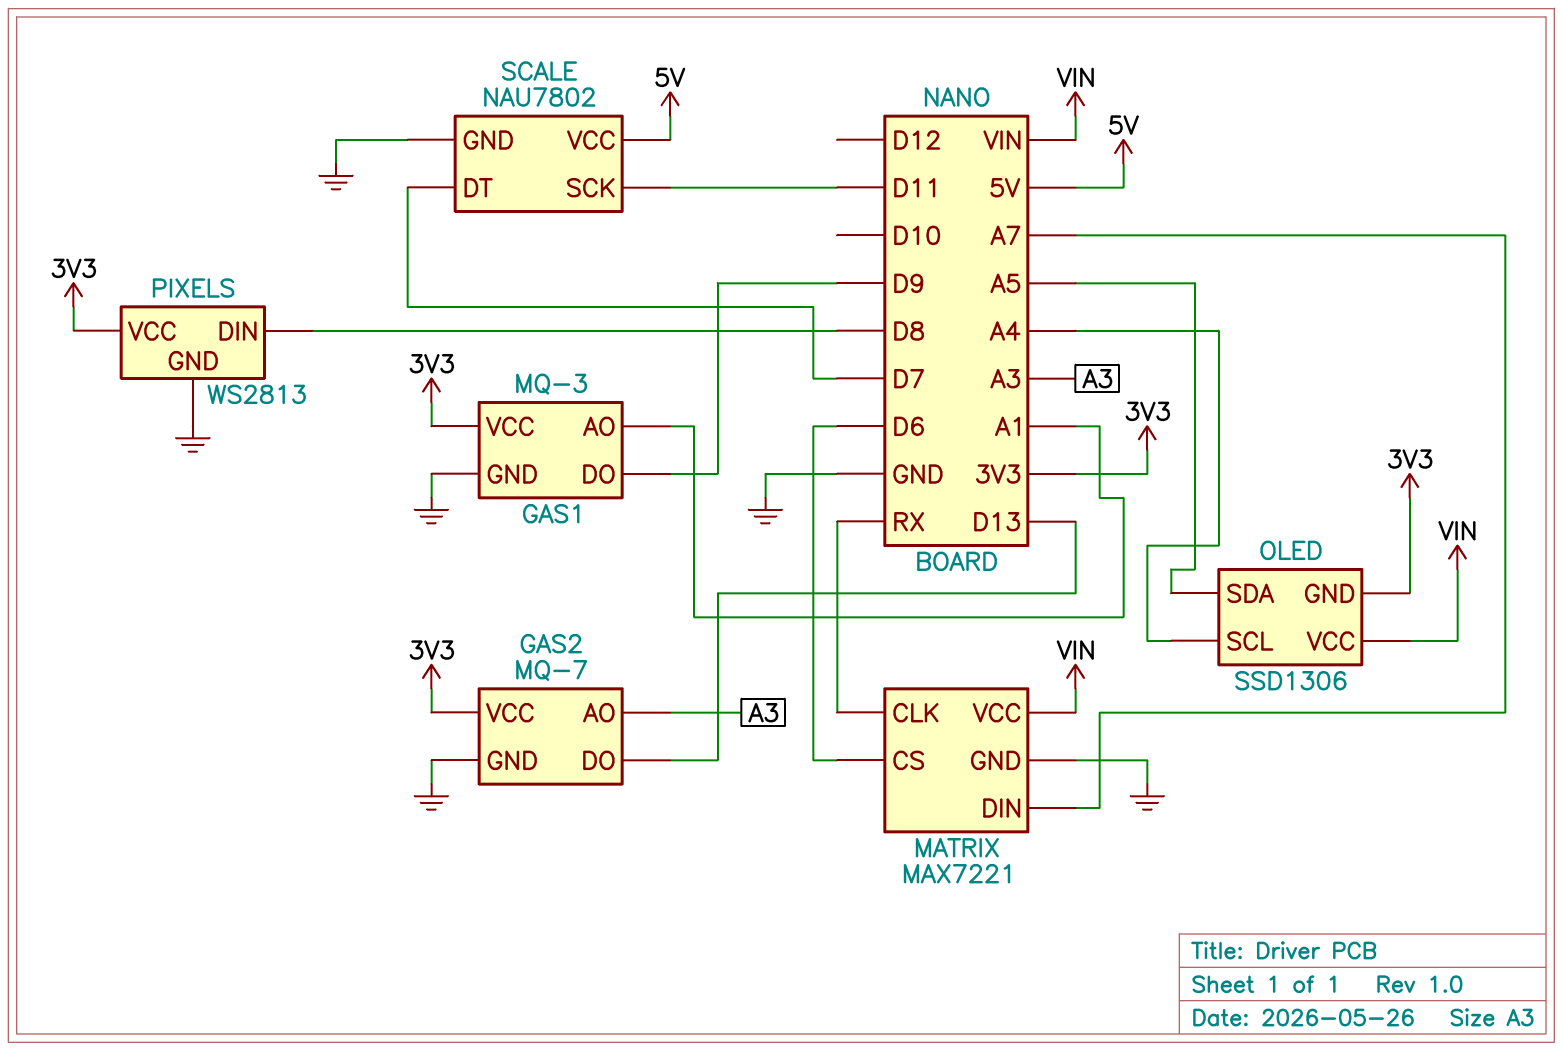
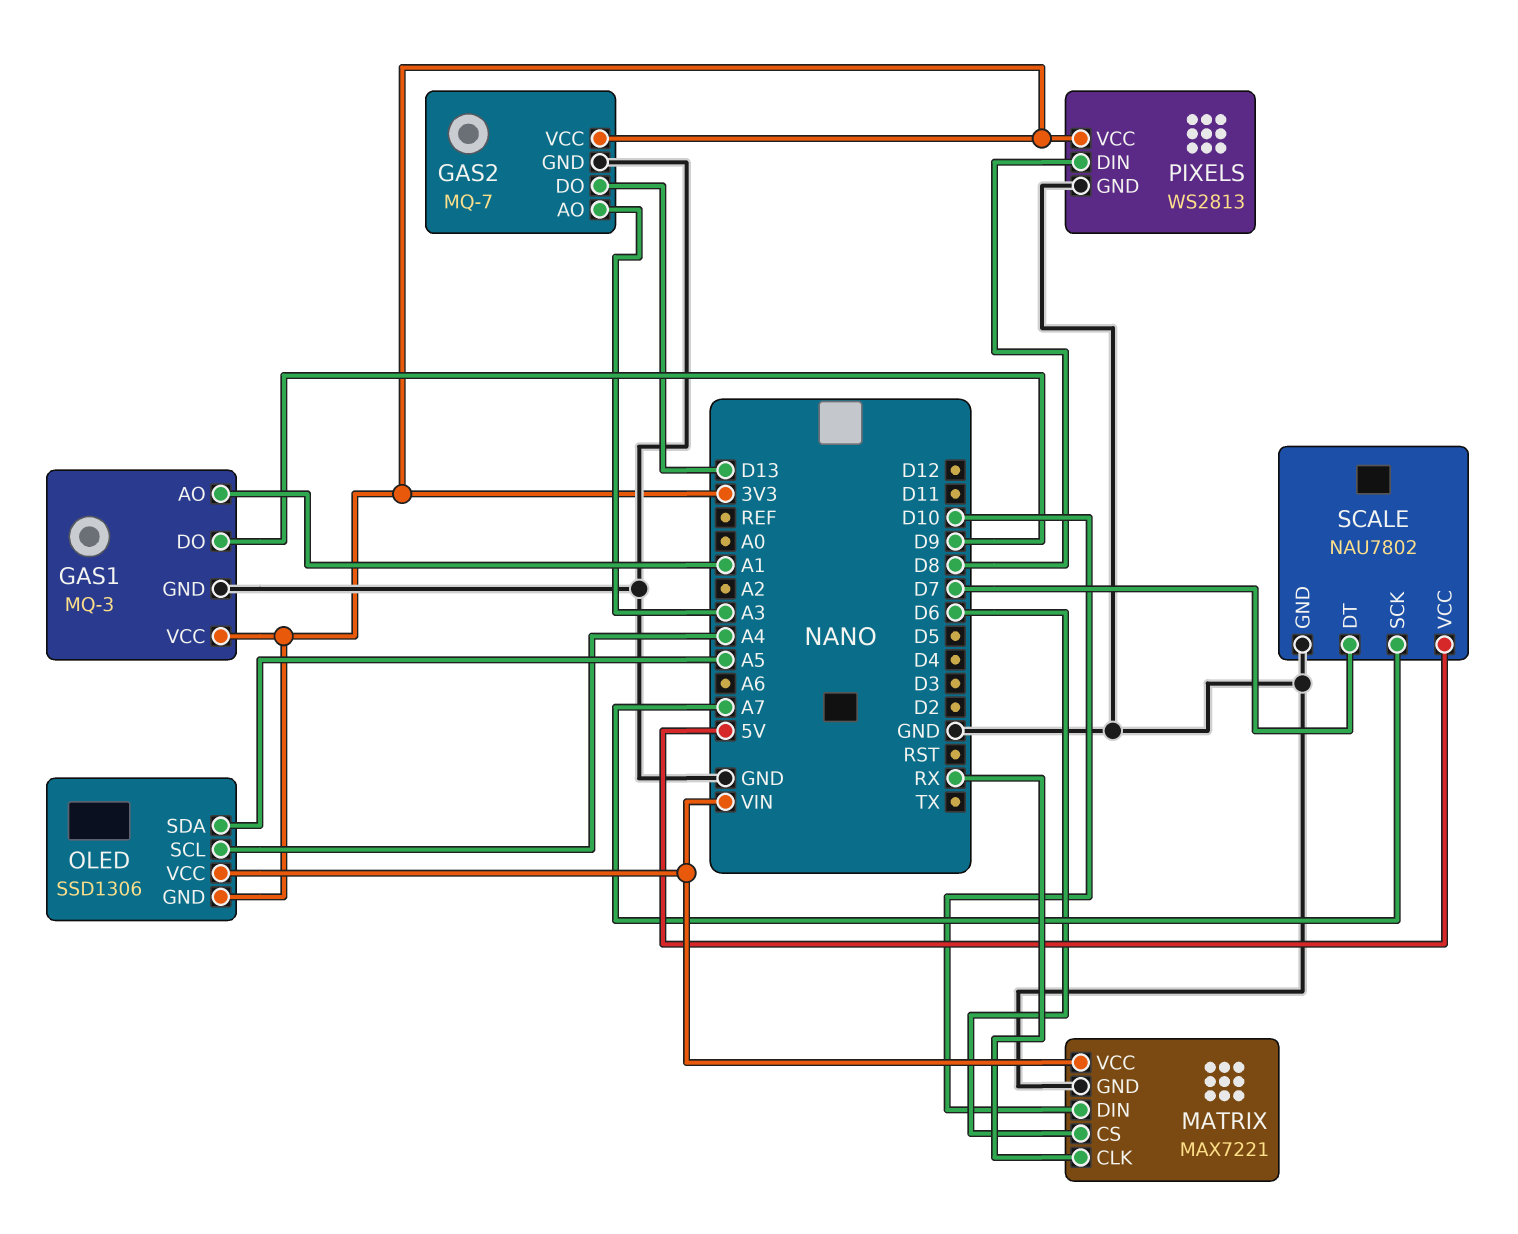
MATRIX pin DIN: A7 -> D10
SCALE pin SCK: D11 -> A7

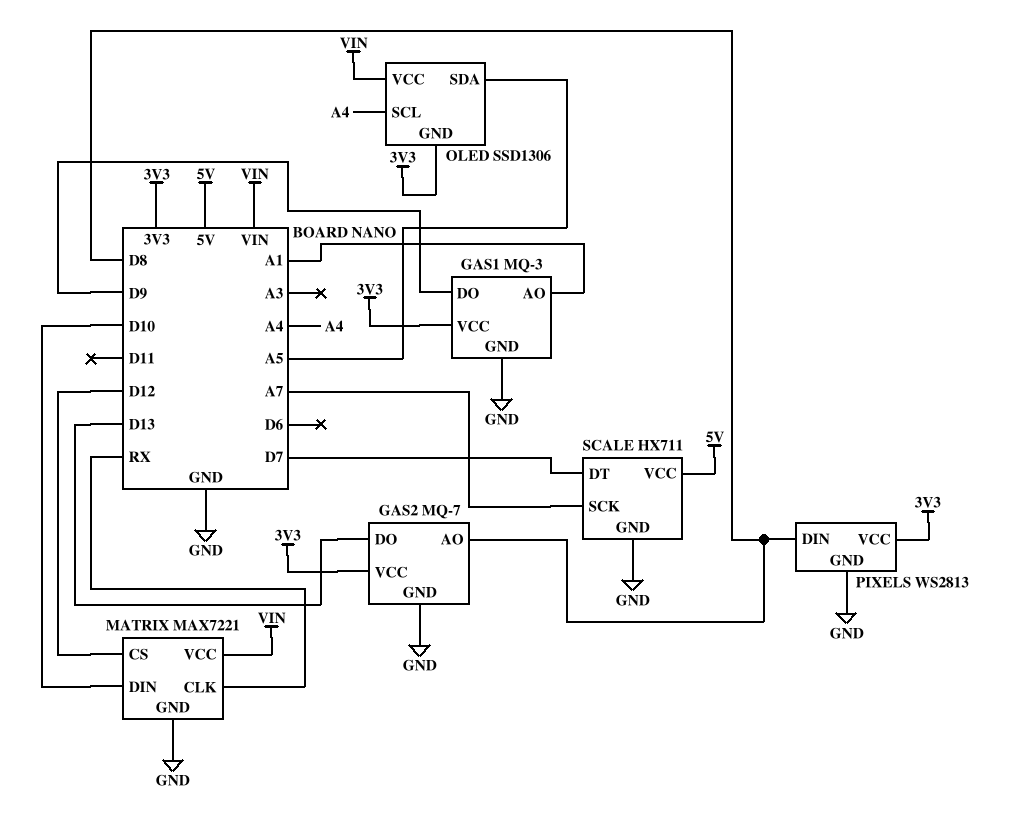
GAS2 pin AO: A3 -> D8
MATRIX pin CS: D6 -> D12
SCALE: NAU7802 -> HX711

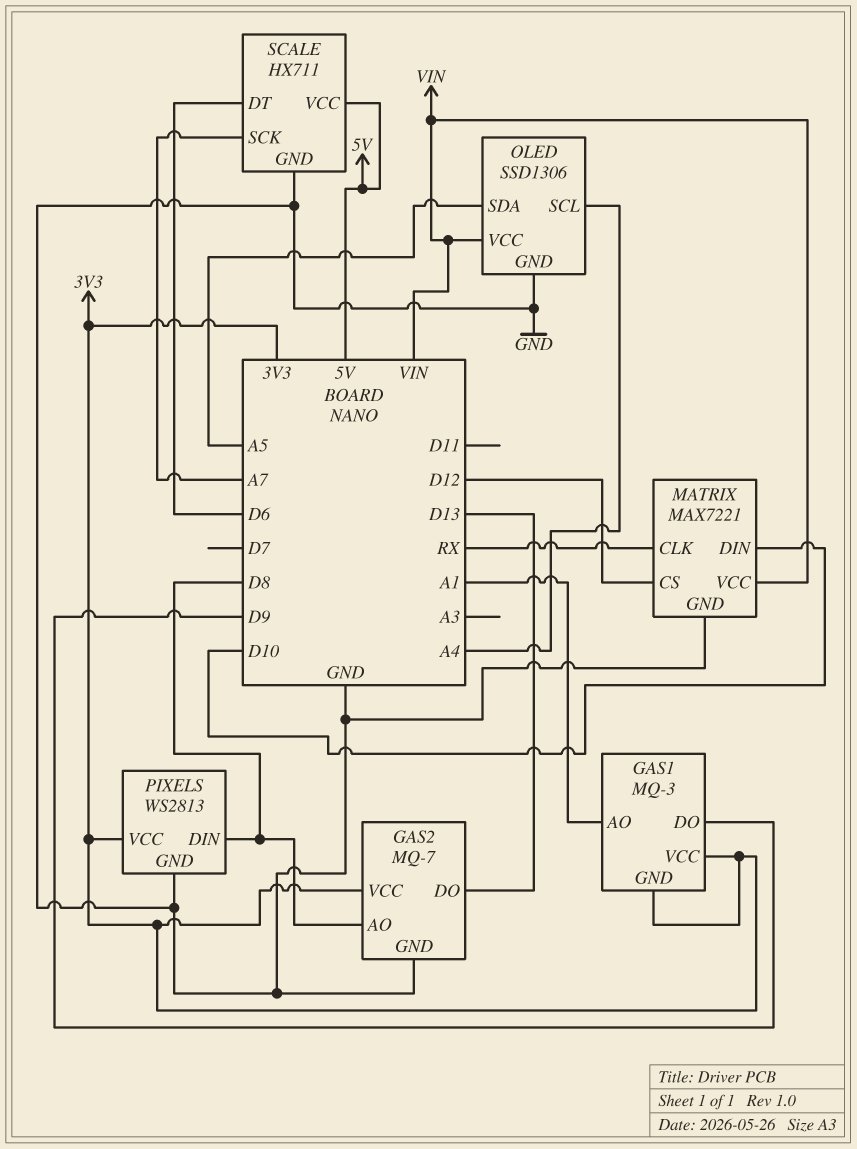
GAS1 pin GND: GND -> 3V3
OLED pin GND: 3V3 -> GND
SCALE pin DT: D7 -> D6

